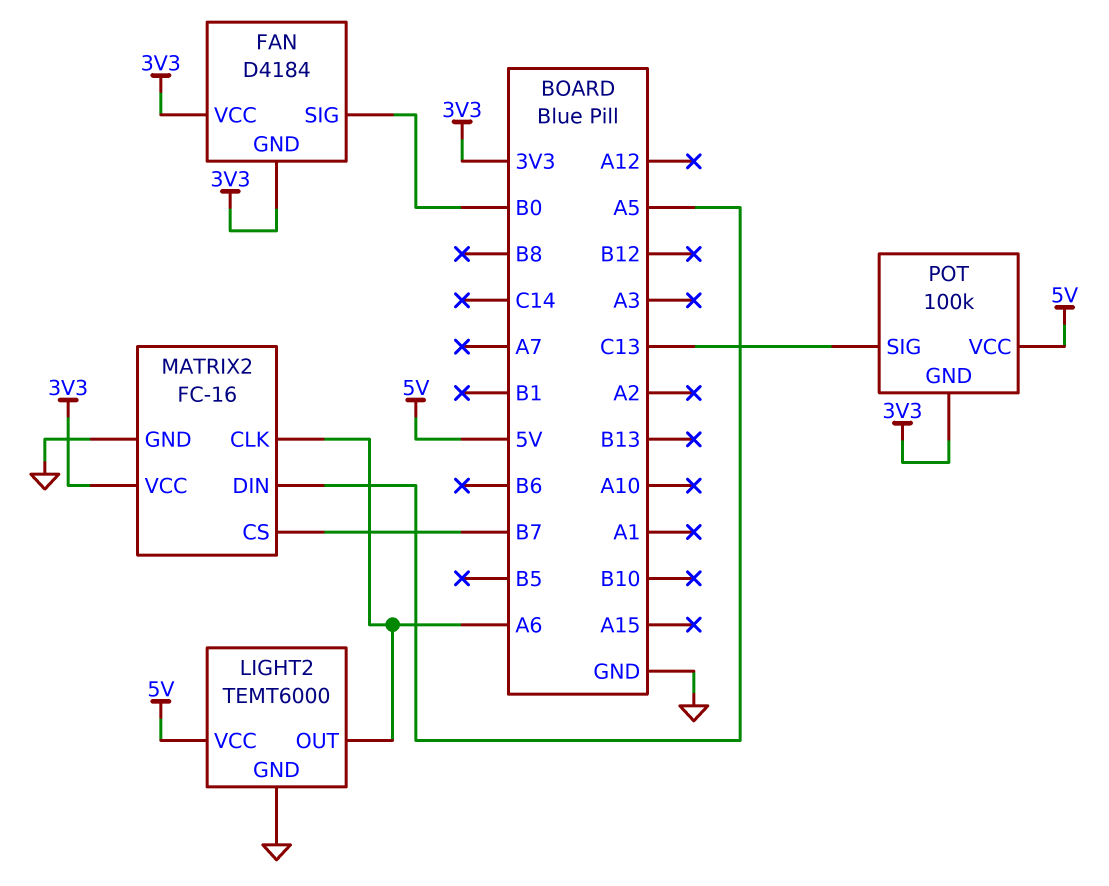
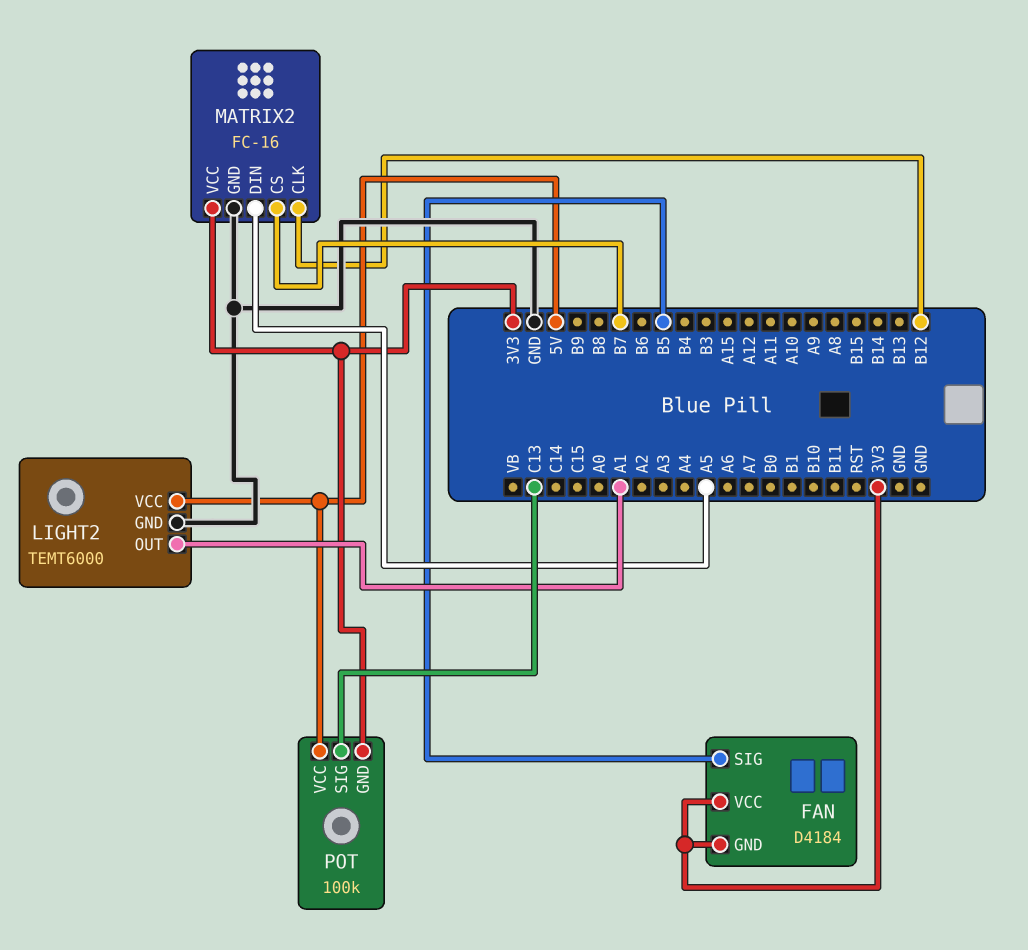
FAN pin SIG: B0 -> B5
LIGHT2 pin OUT: A6 -> A1
MATRIX2 pin CLK: A6 -> B12

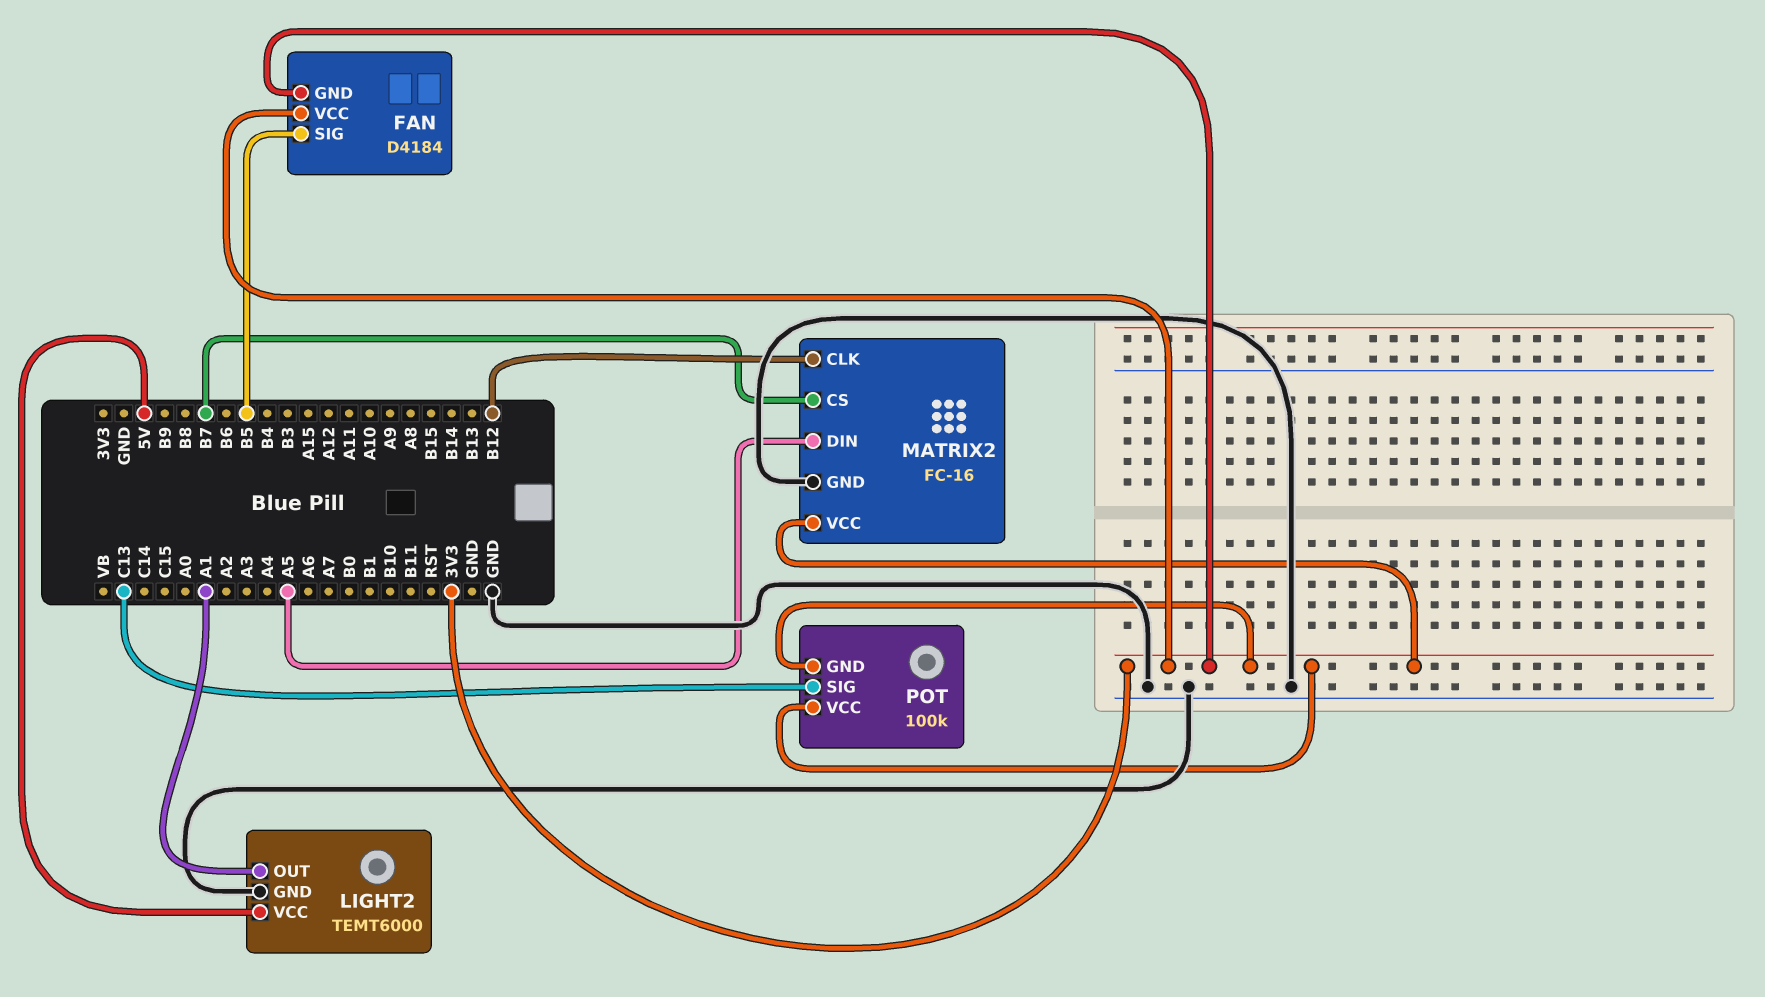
POT pin VCC: 5V -> 3V3

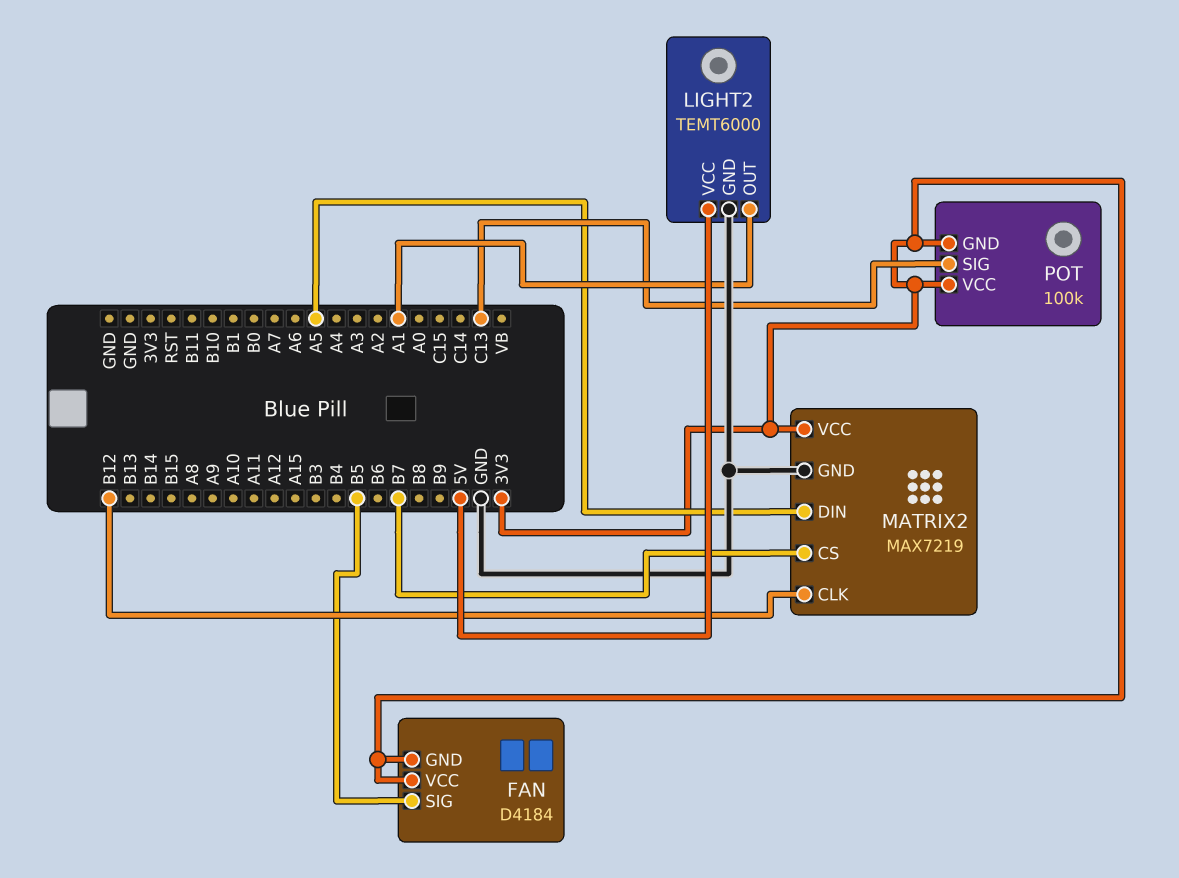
MATRIX2: FC-16 -> MAX7219

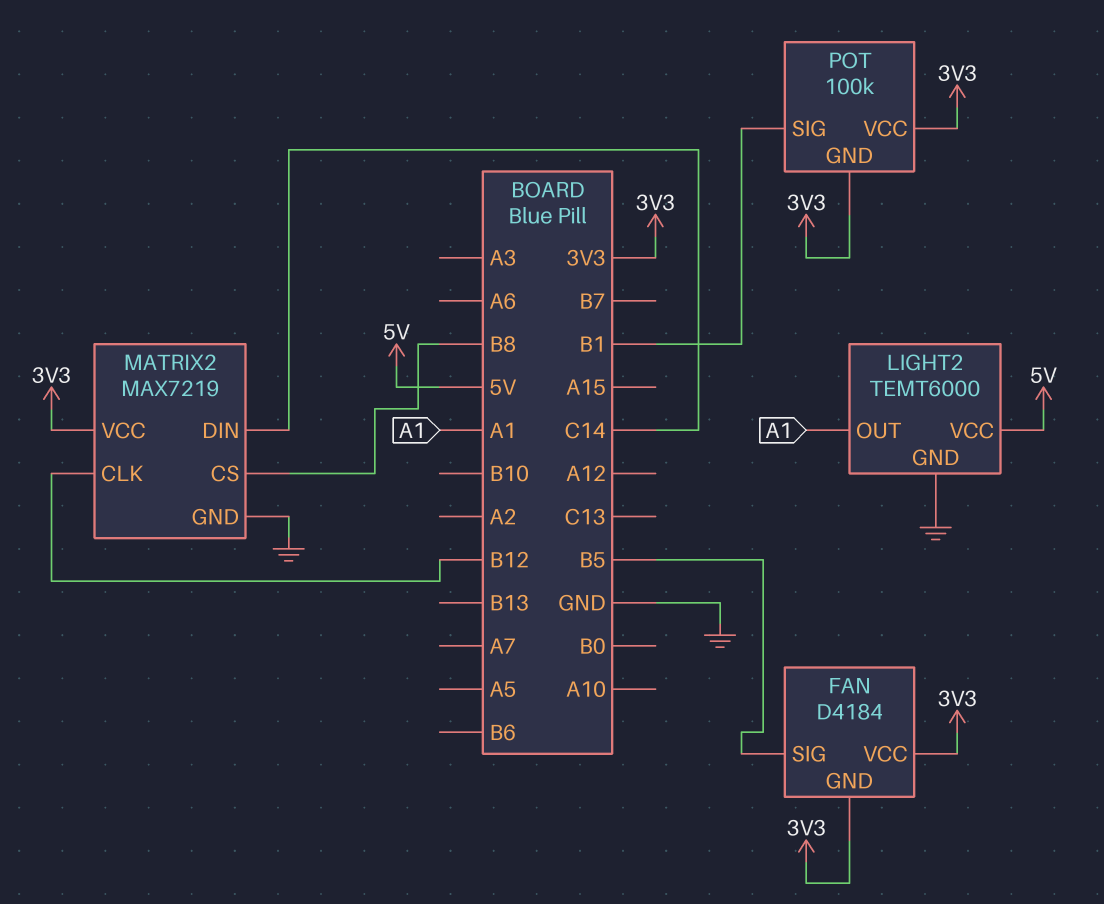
MATRIX2 pin CS: B7 -> B8
MATRIX2 pin DIN: A5 -> C14
POT pin SIG: C13 -> B1

